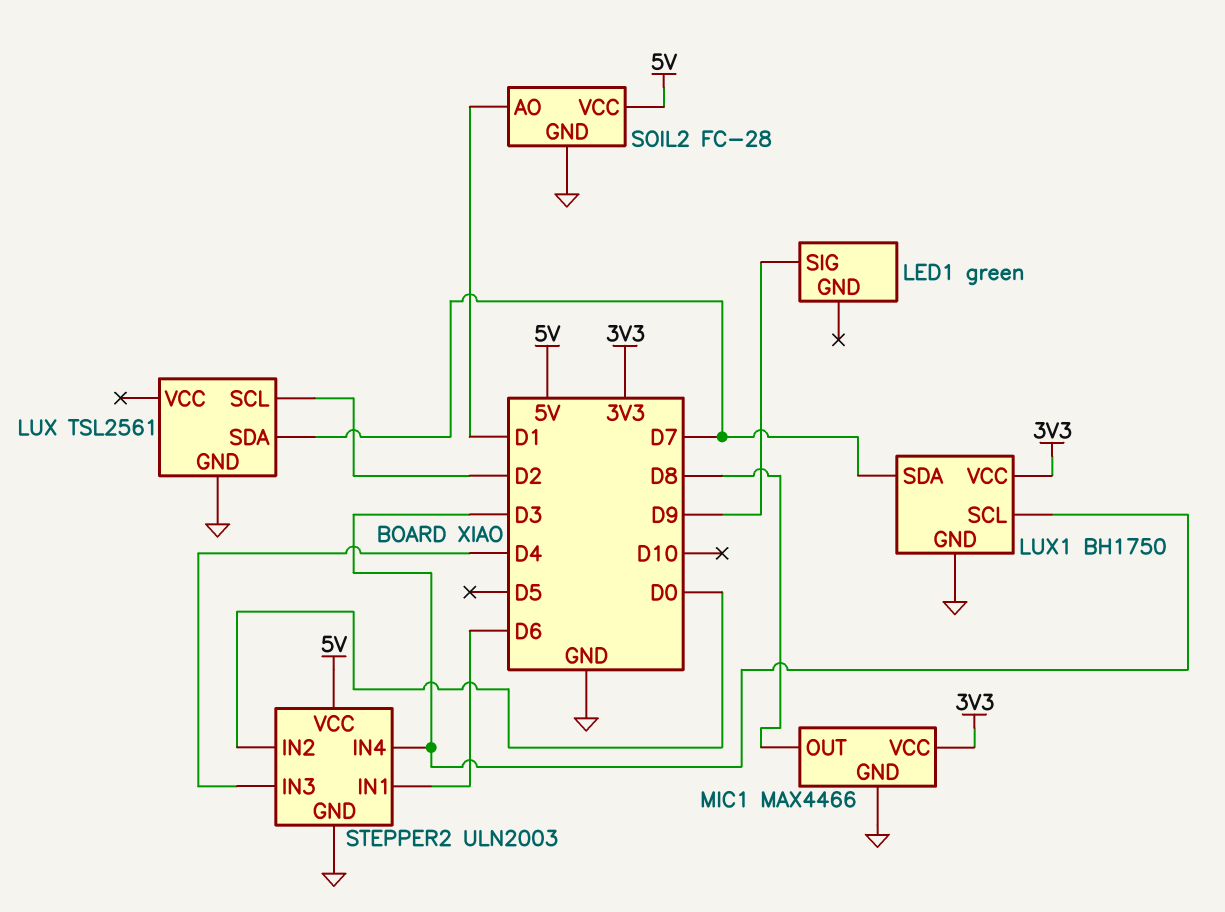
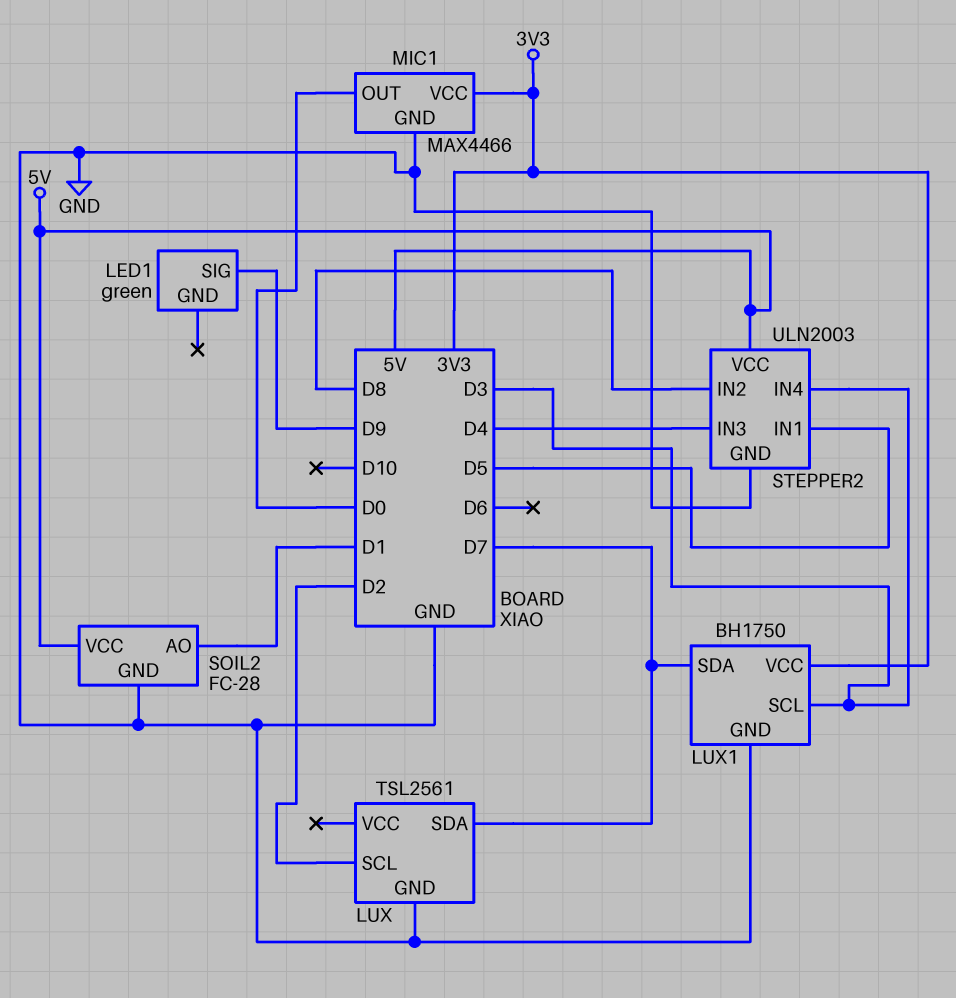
MIC1 pin OUT: D8 -> D0
STEPPER2 pin IN1: D6 -> D5
STEPPER2 pin IN2: D0 -> D8

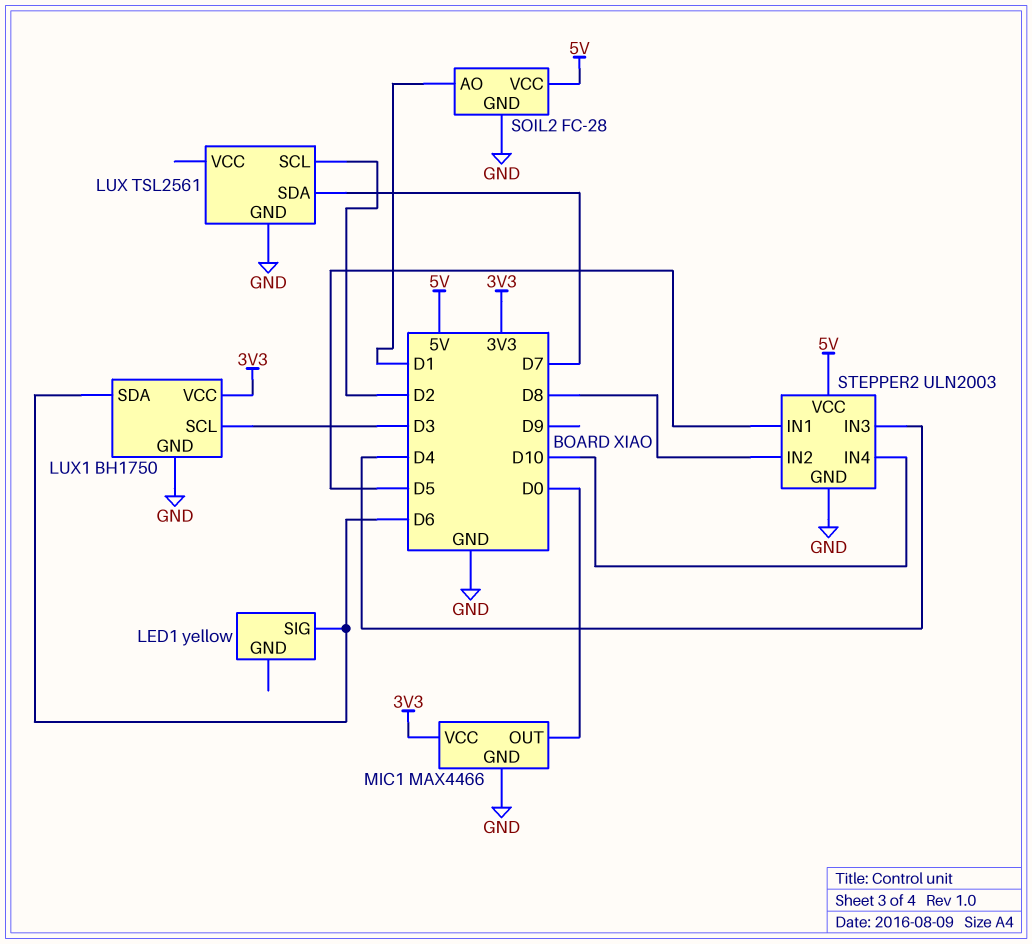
LED1: green -> yellow
LED1 pin SIG: D9 -> D6
LUX1 pin SDA: D7 -> D6
STEPPER2 pin IN4: D3 -> D10

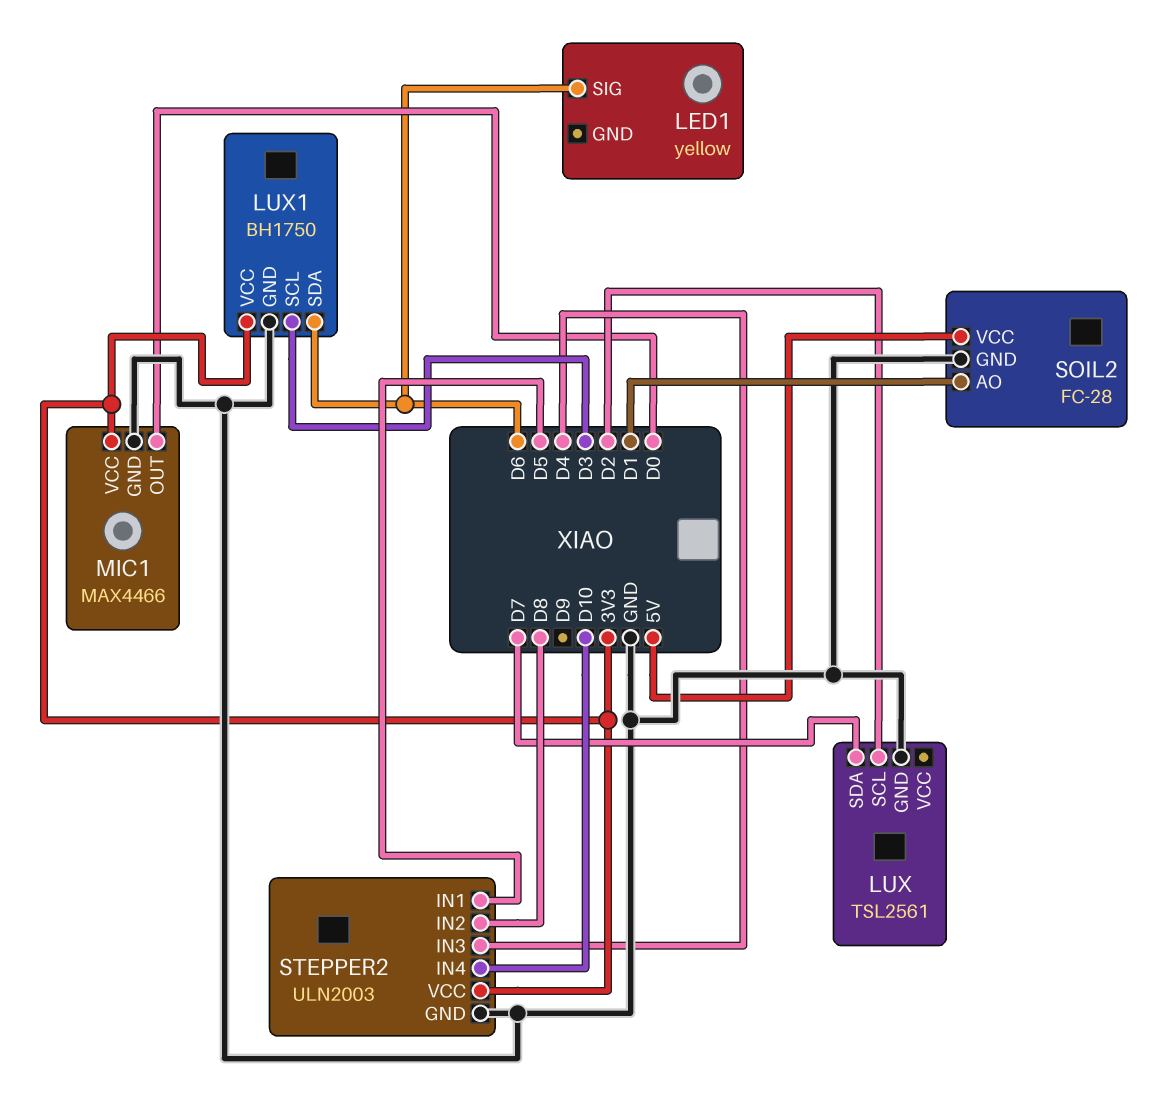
STEPPER2 pin VCC: 5V -> 3V3

